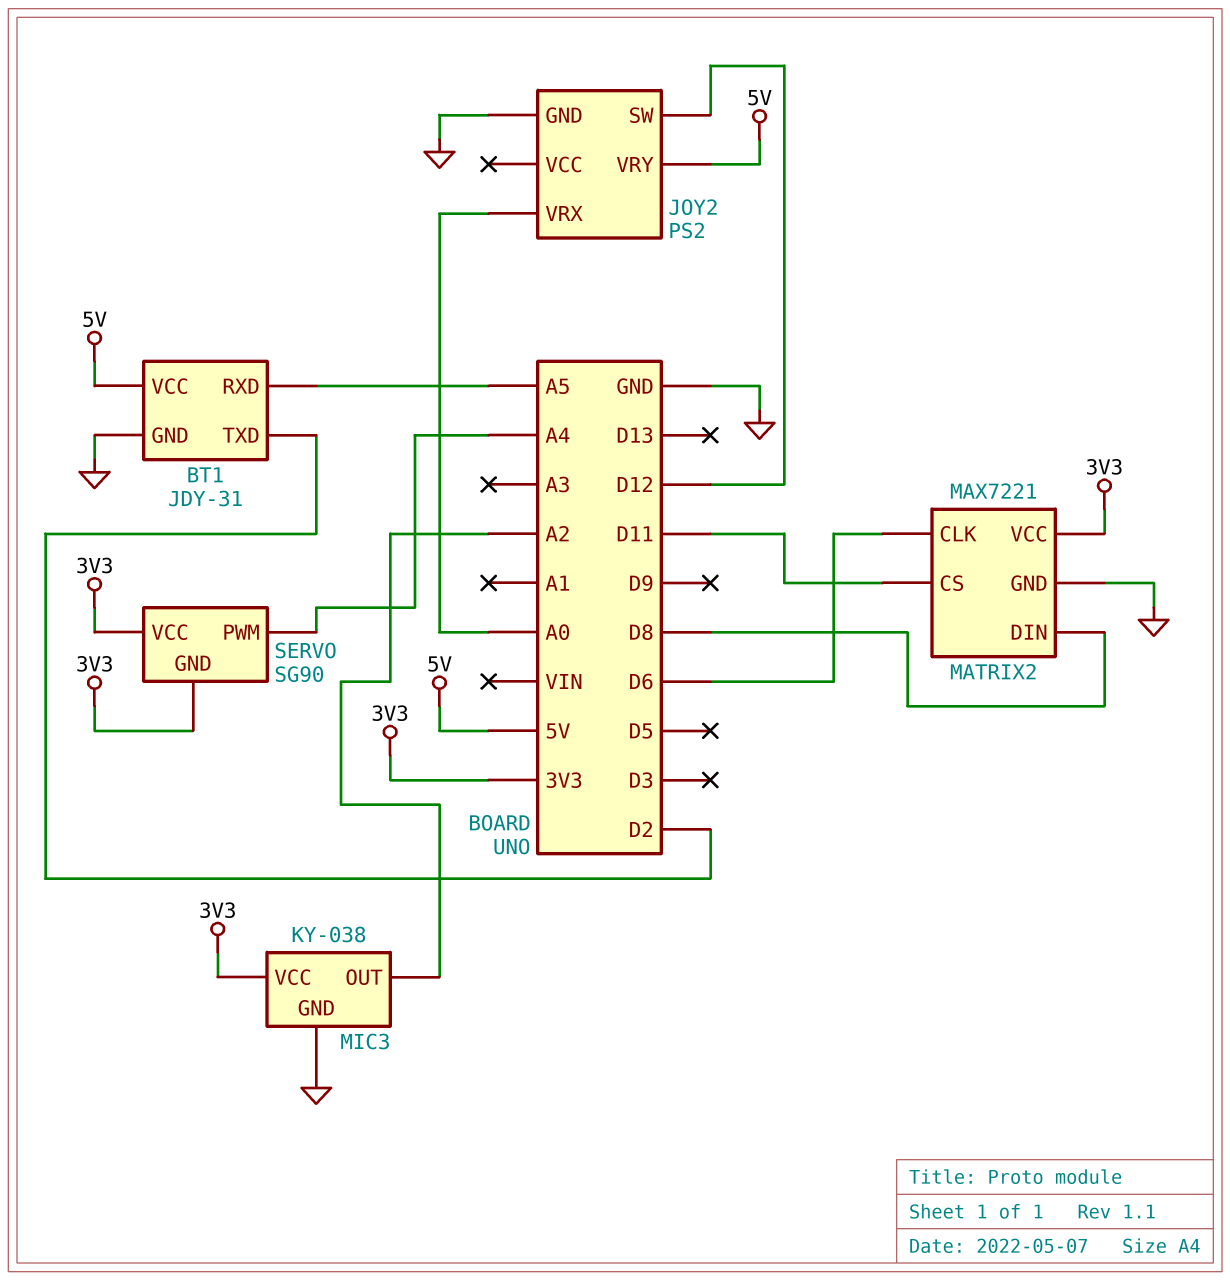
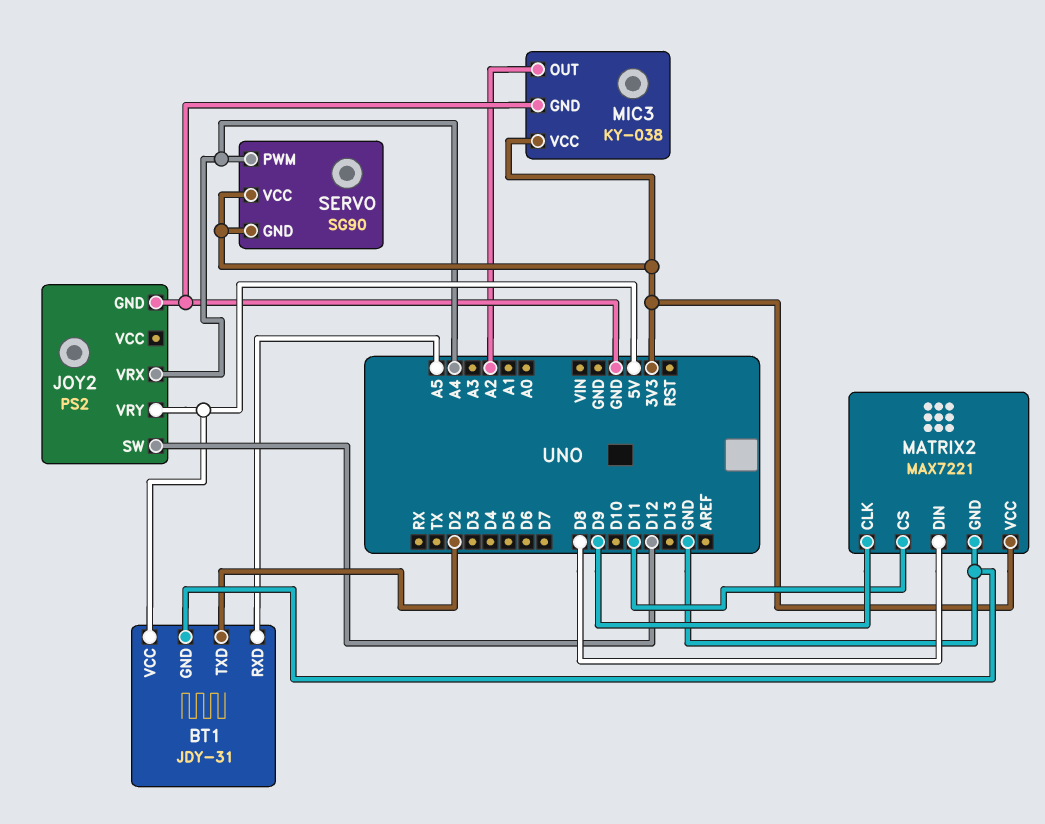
JOY2 pin VRX: A0 -> A4
MATRIX2 pin CLK: D6 -> D9

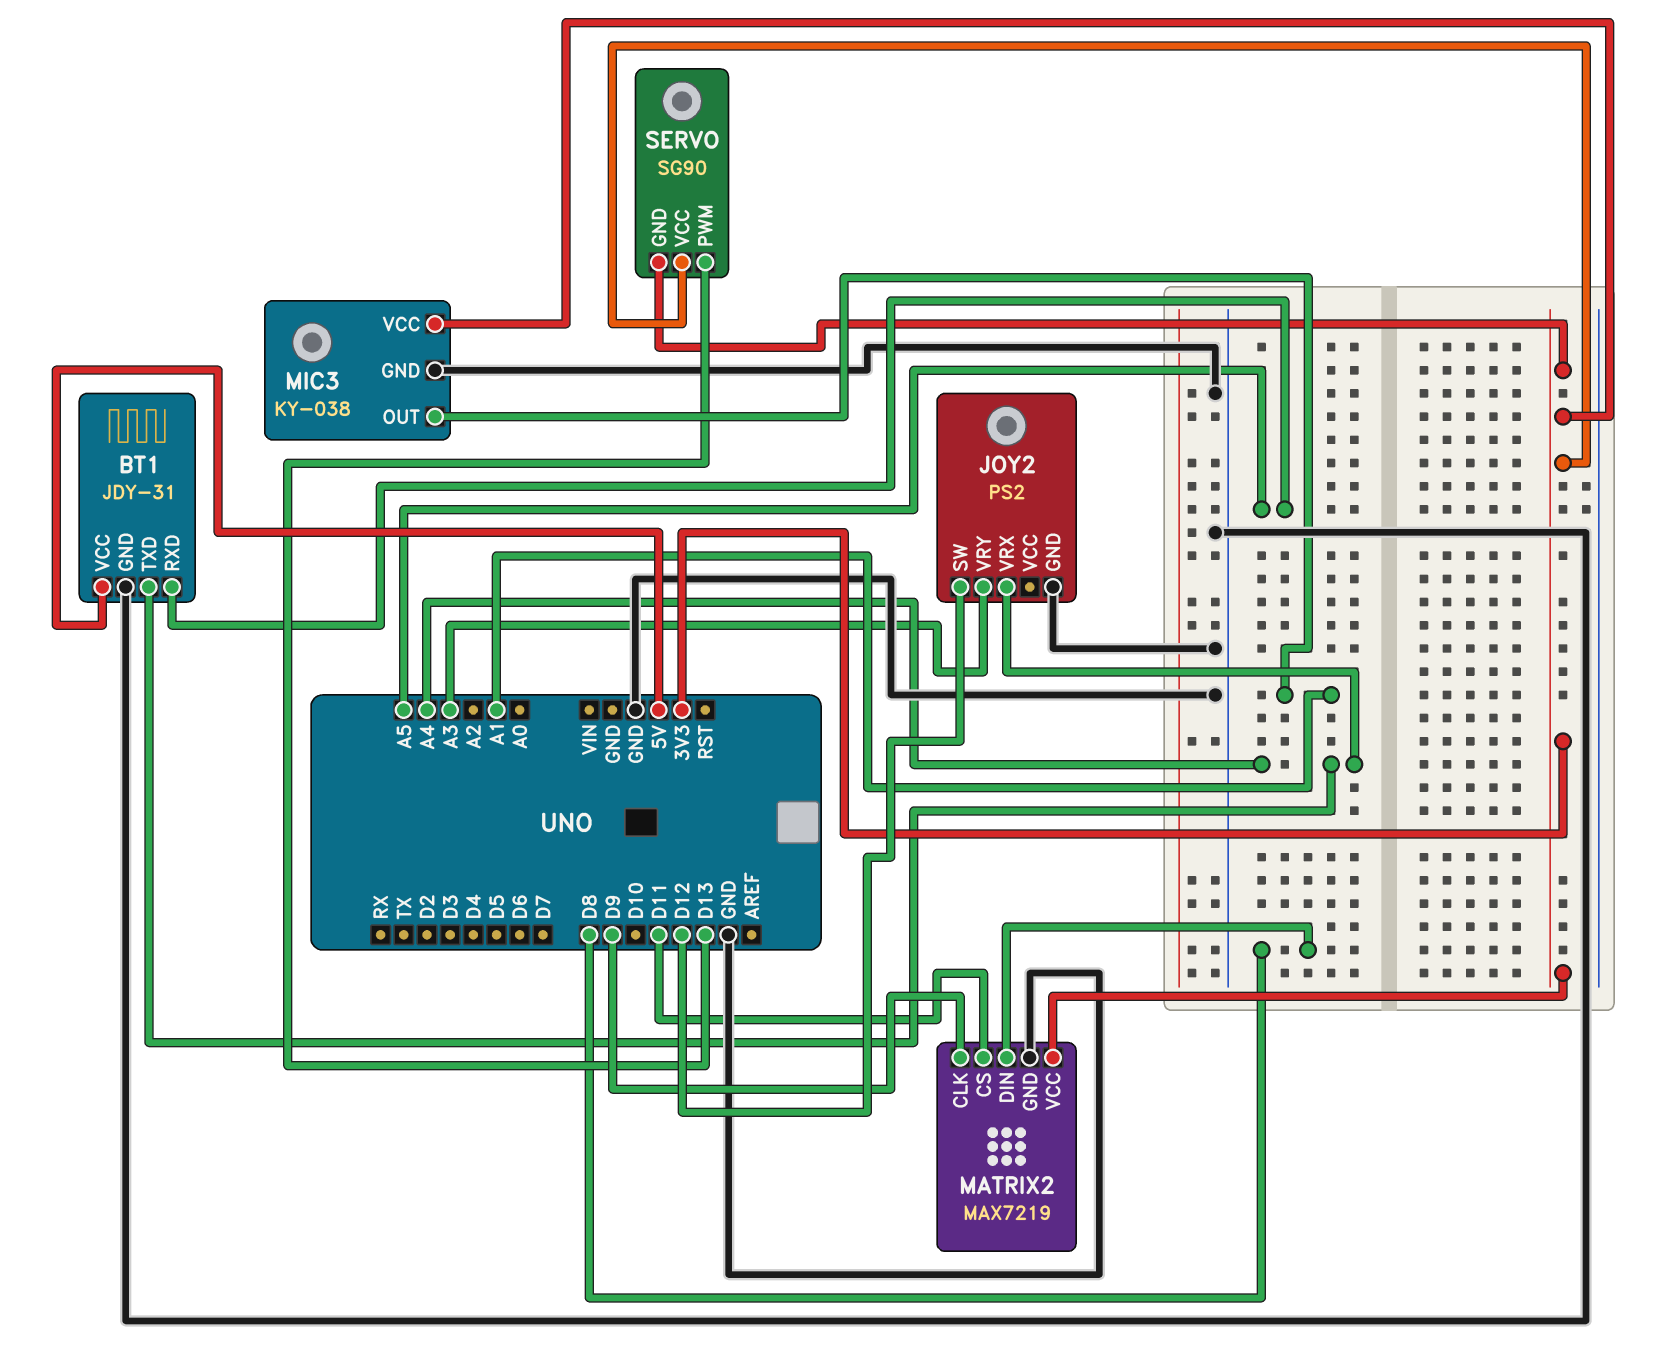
BT1 pin TXD: D2 -> A4
JOY2 pin VRY: 5V -> A3
MATRIX2: MAX7221 -> MAX7219
MIC3 pin OUT: A2 -> A1
SERVO pin PWM: A4 -> D13

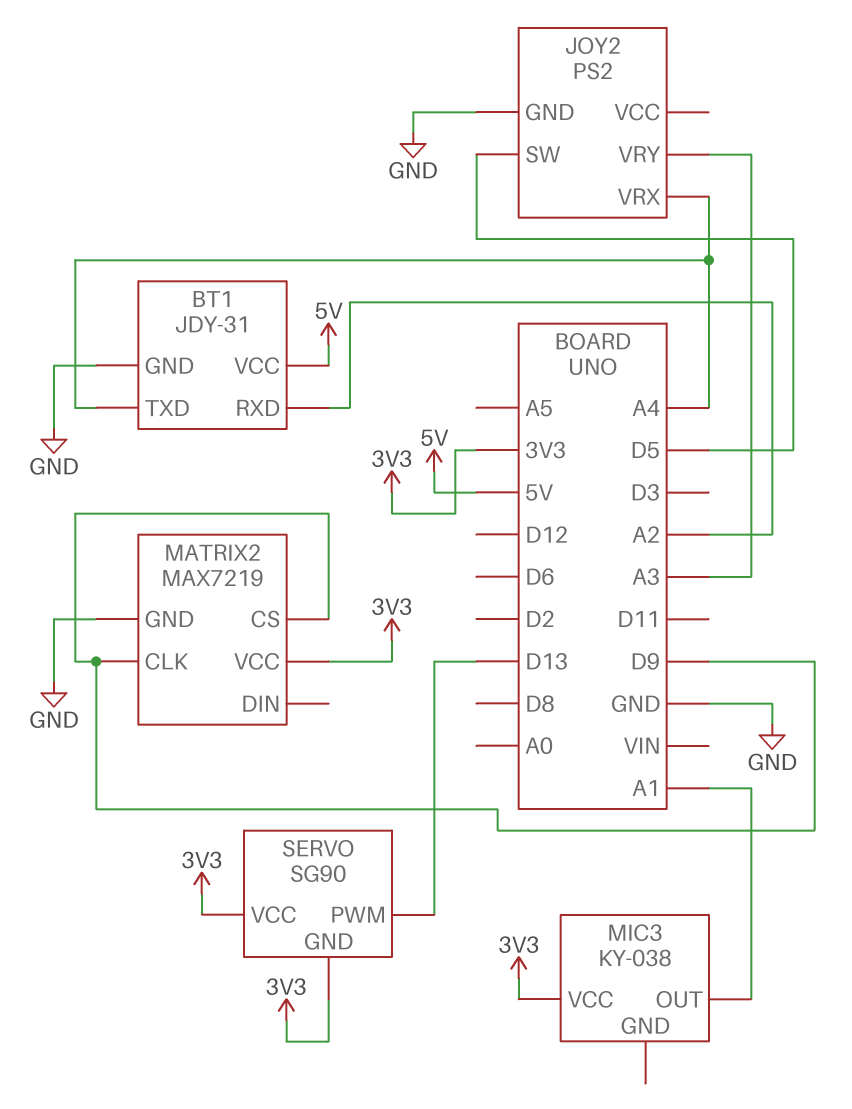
BT1 pin RXD: A5 -> A2
JOY2 pin SW: D12 -> D5
MATRIX2 pin CS: D11 -> D9
MATRIX2 pin DIN: D8 -> none
MIC3 pin GND: GND -> none

